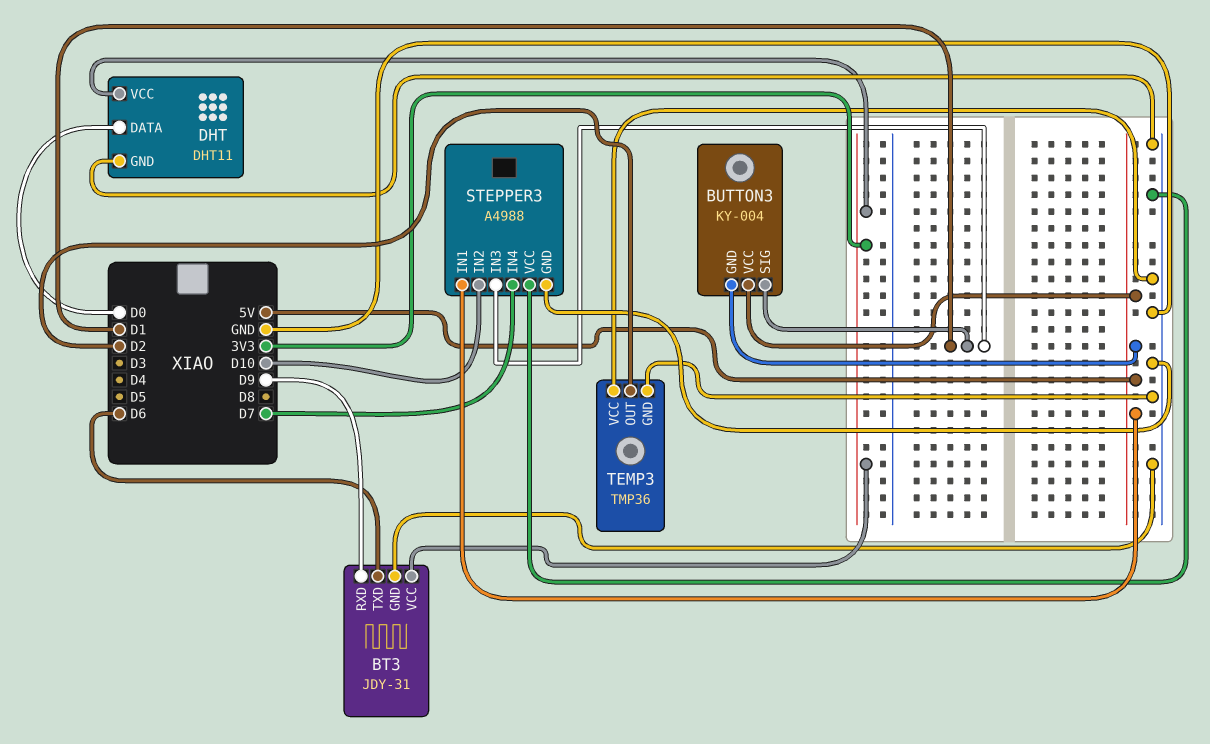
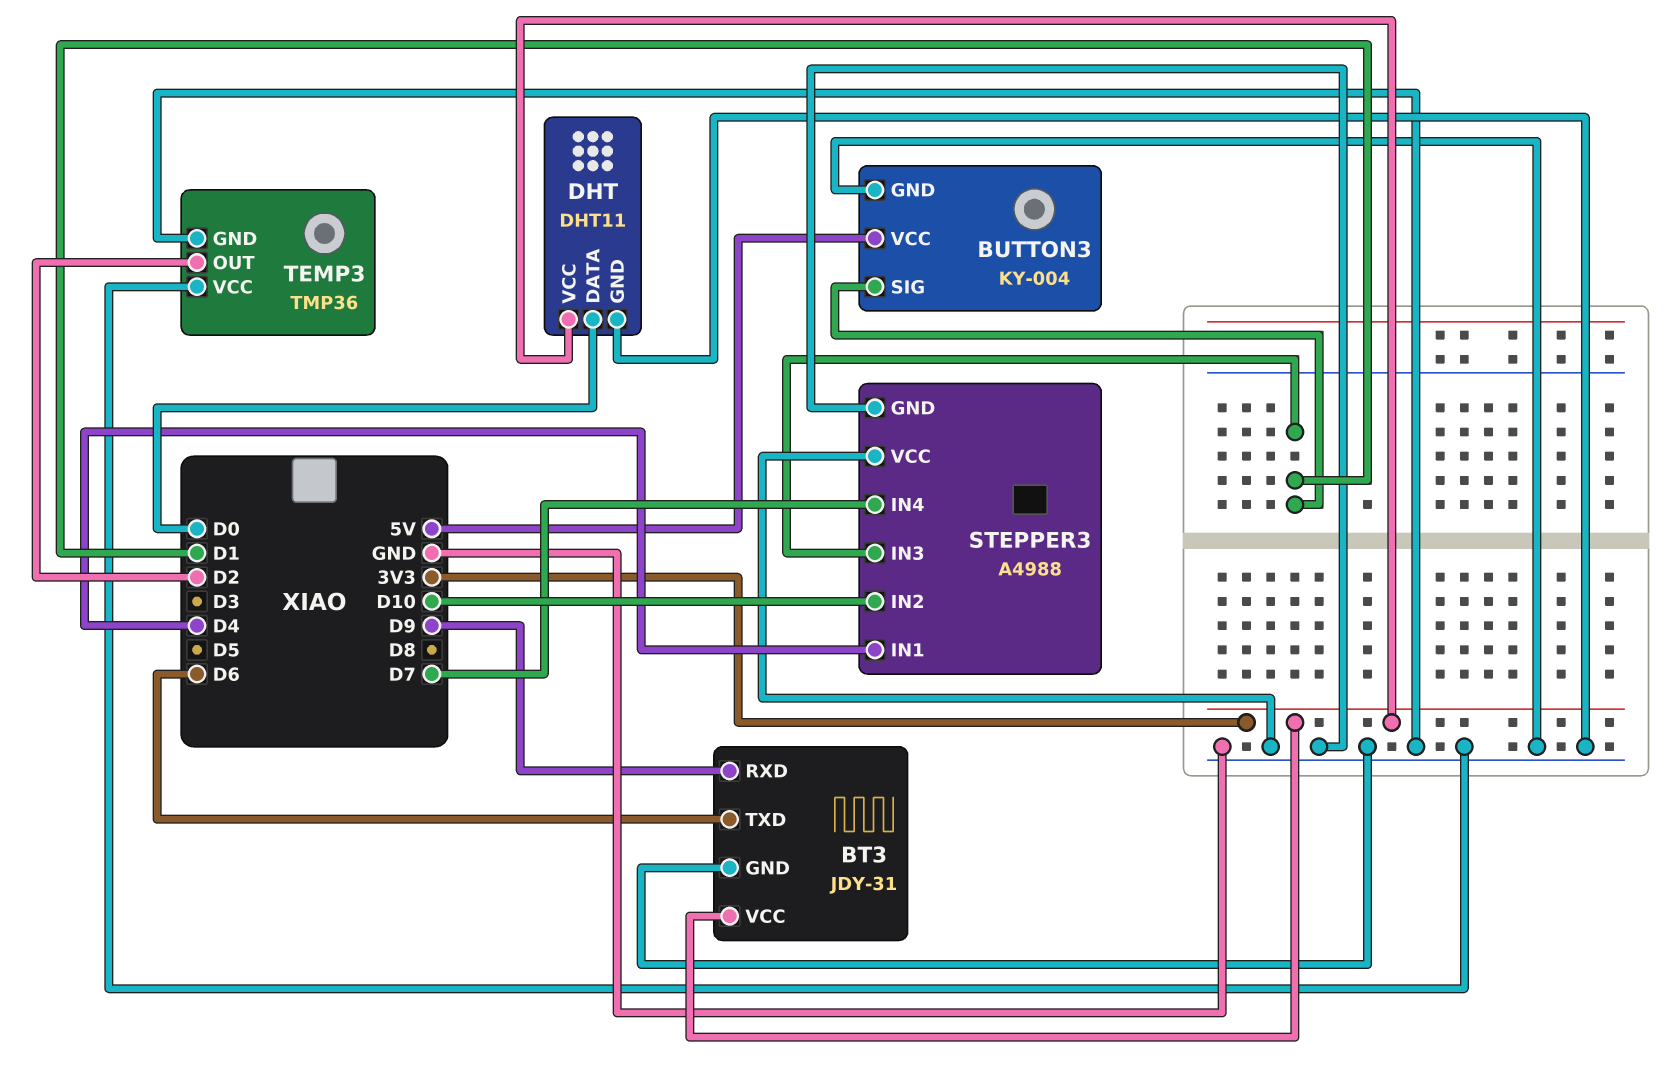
BUTTON3 pin GND: 5V -> GND
STEPPER3 pin IN1: 5V -> D4

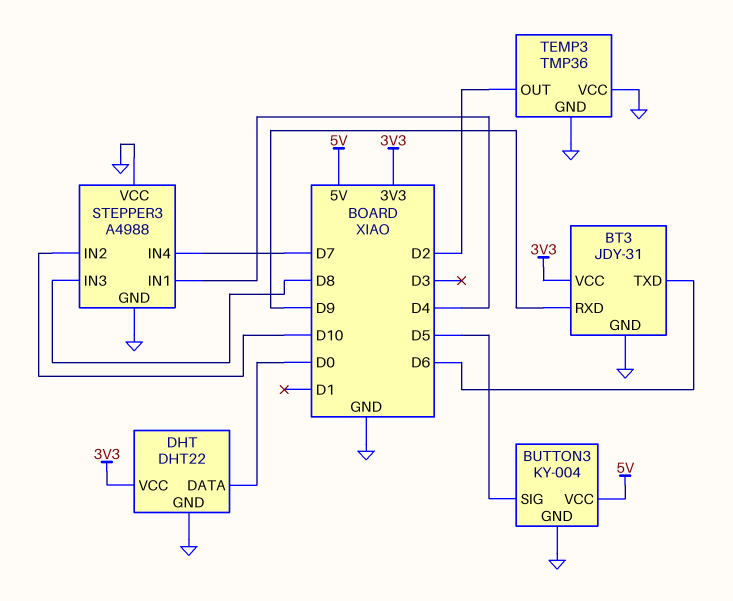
BUTTON3 pin SIG: D1 -> D5
DHT: DHT11 -> DHT22
STEPPER3 pin IN3: D1 -> D8

